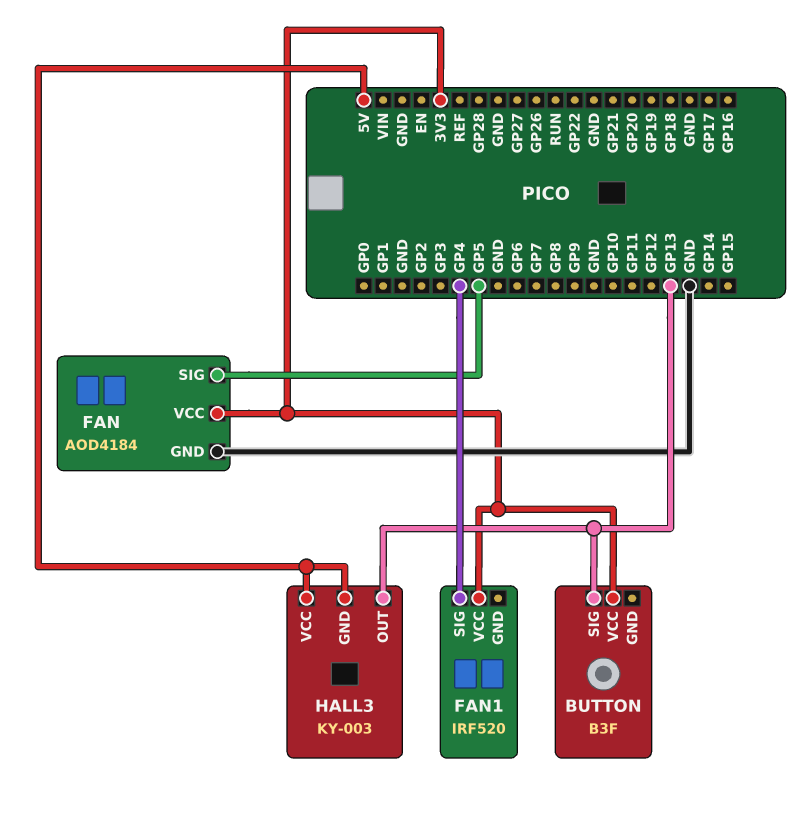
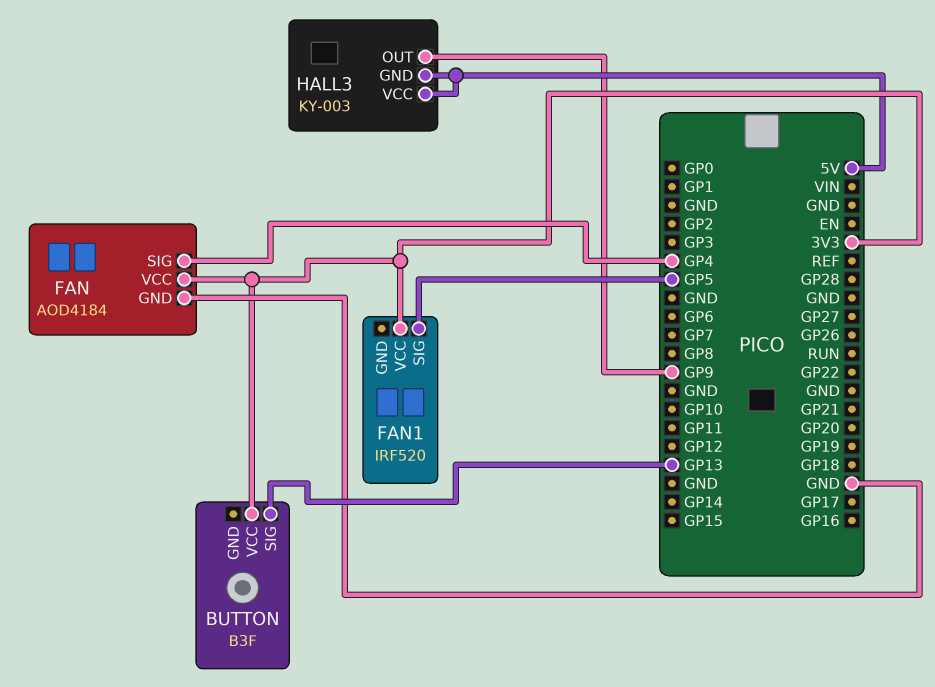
FAN pin SIG: GP5 -> GP4
FAN1 pin SIG: GP4 -> GP5
HALL3 pin OUT: GP13 -> GP9

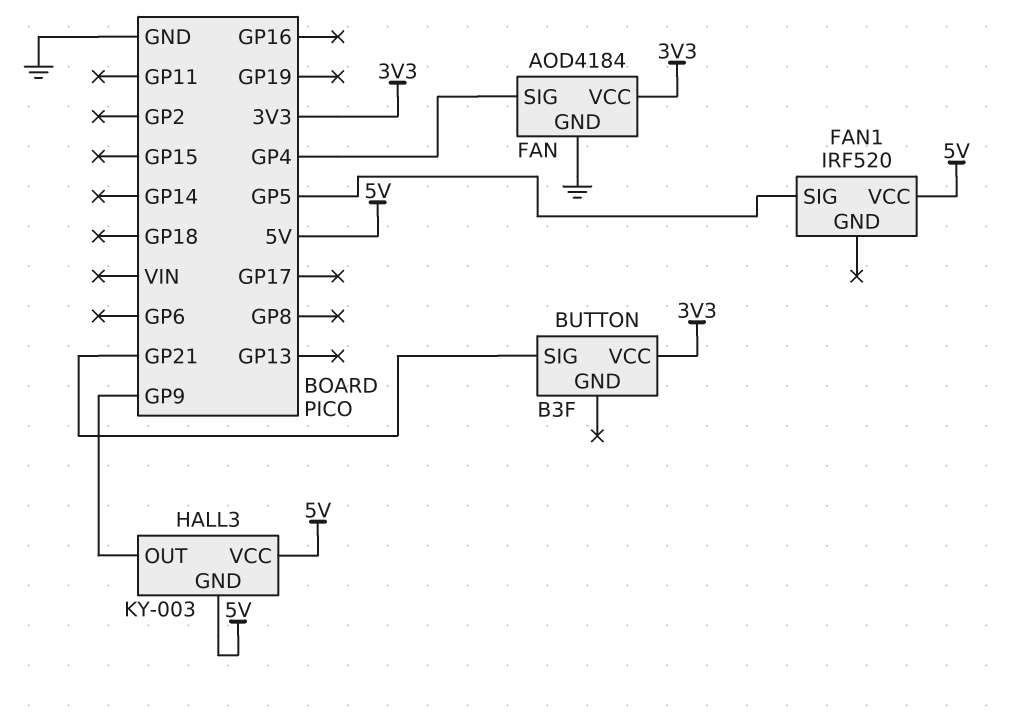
BUTTON pin SIG: GP13 -> GP21
FAN1 pin VCC: 3V3 -> 5V

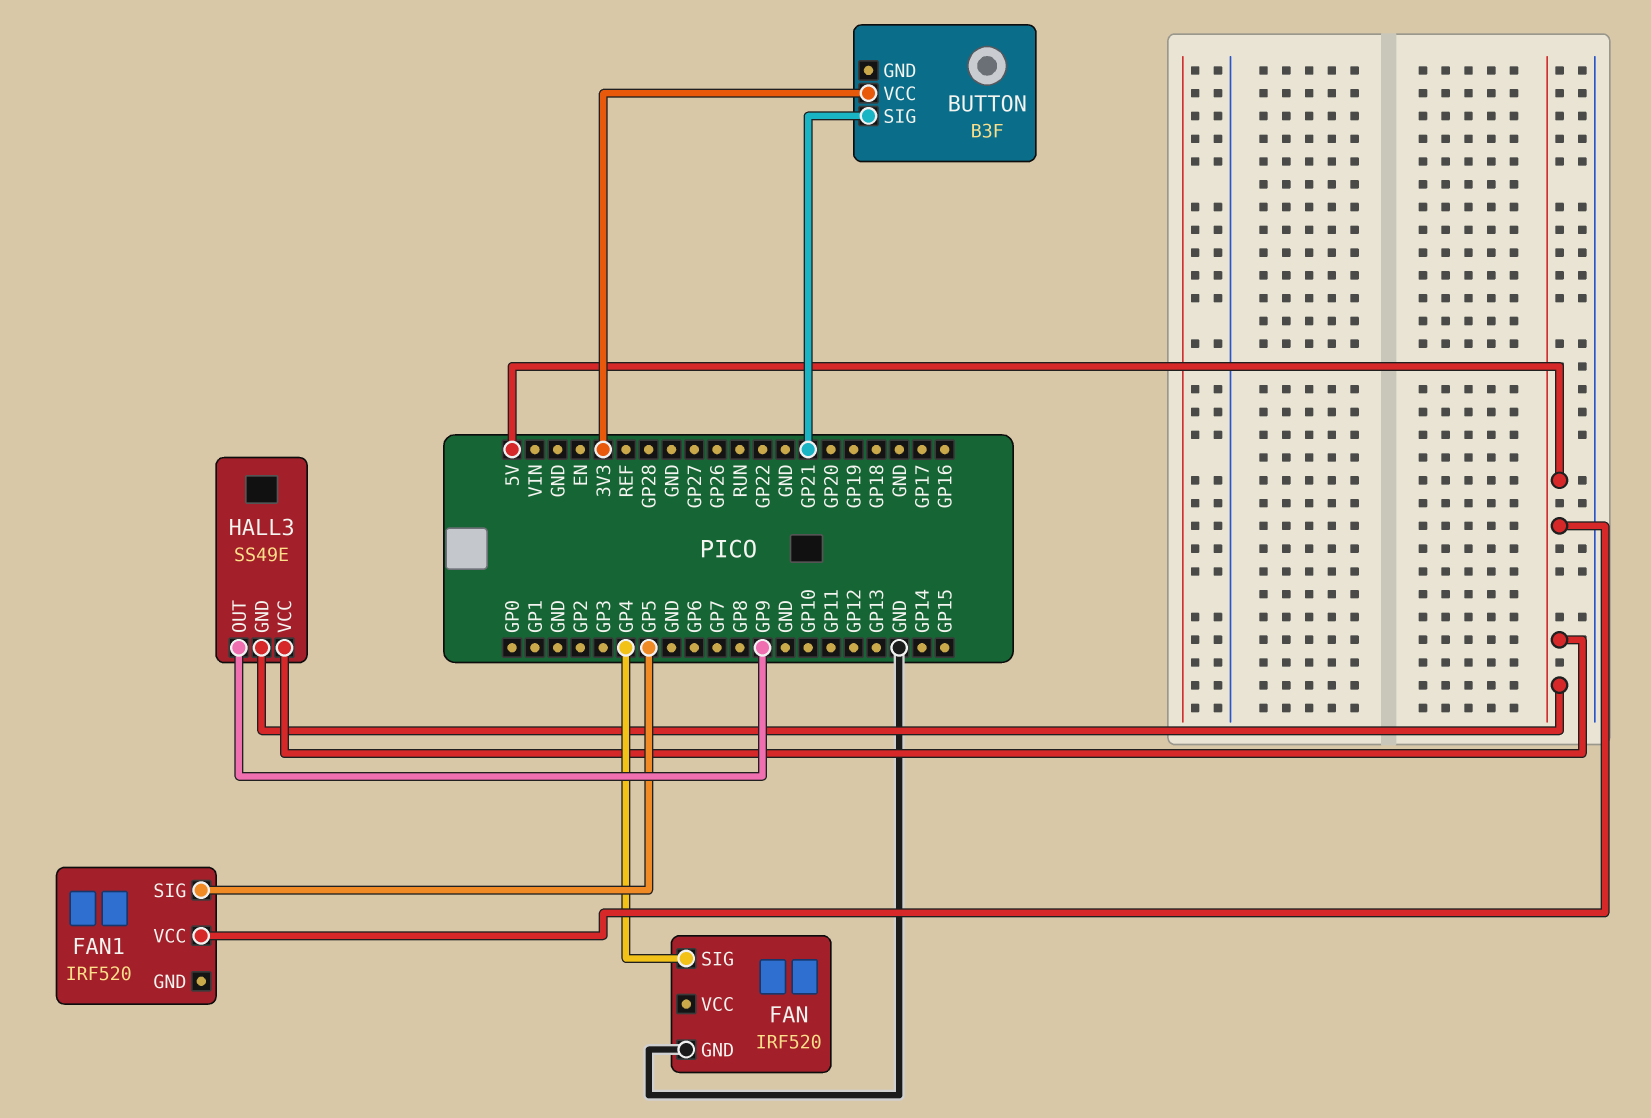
FAN: AOD4184 -> IRF520
FAN pin VCC: 3V3 -> none
HALL3: KY-003 -> SS49E

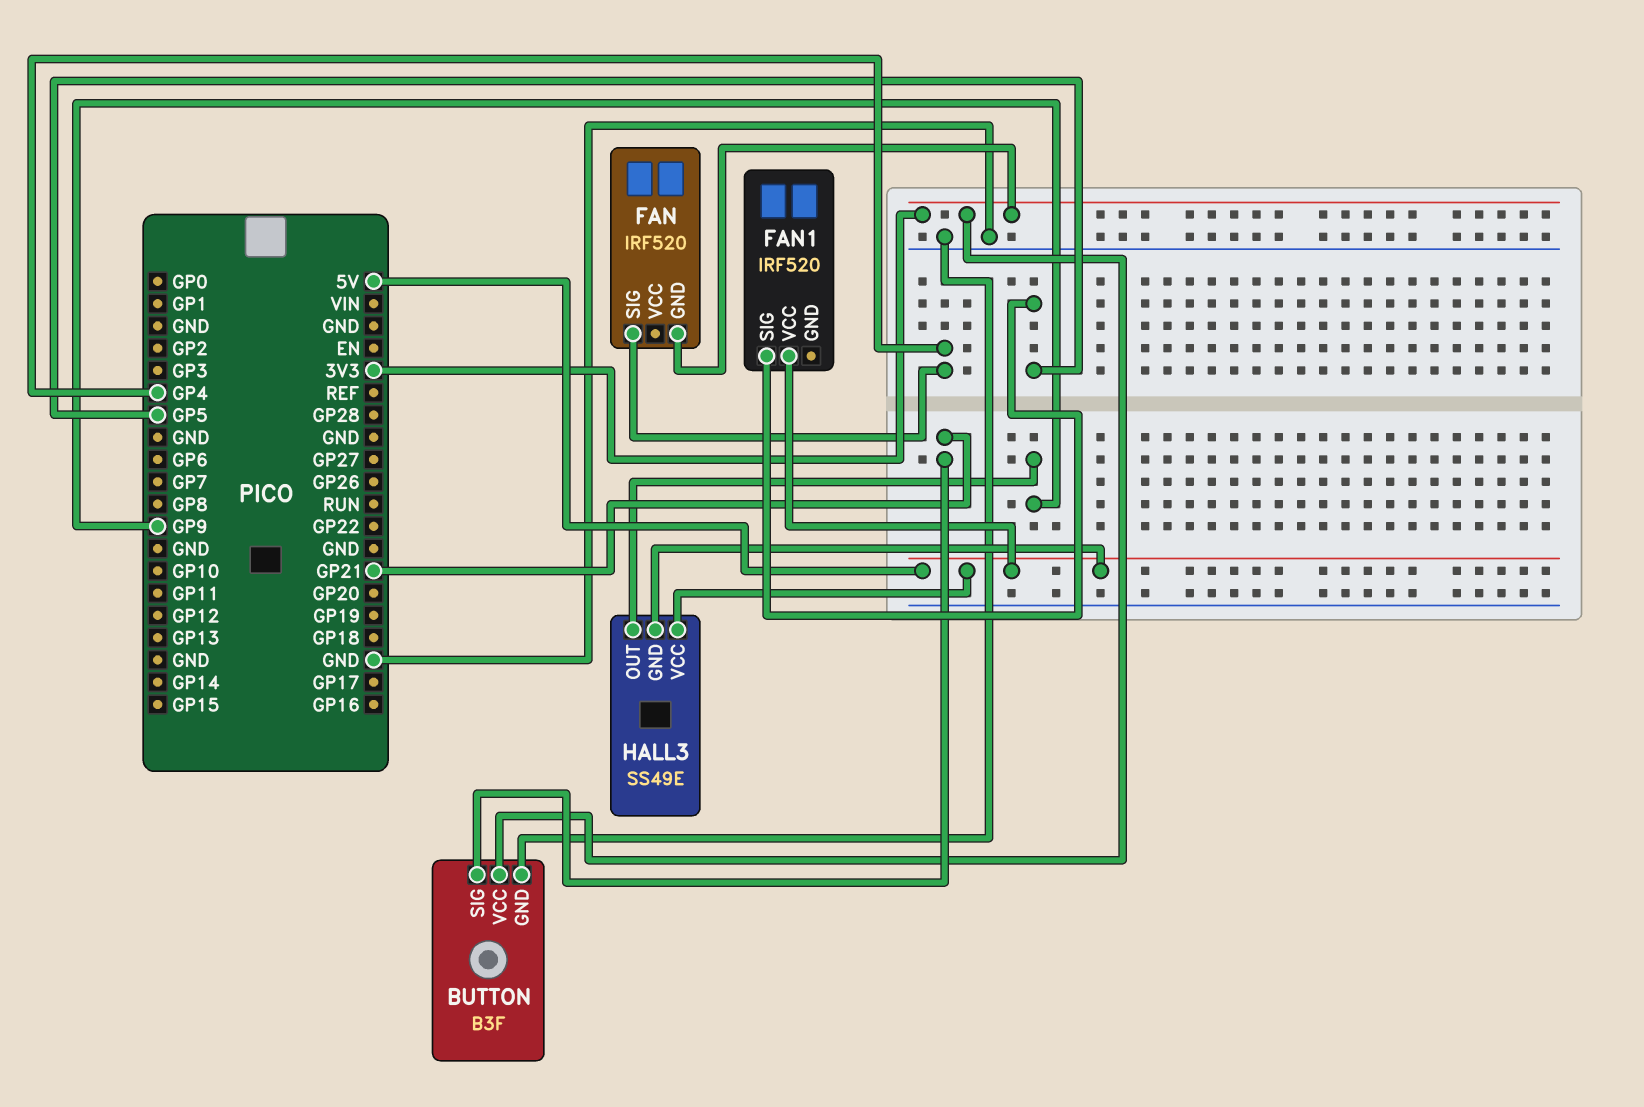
BUTTON pin GND: none -> GND
FAN pin GND: GND -> 3V3

